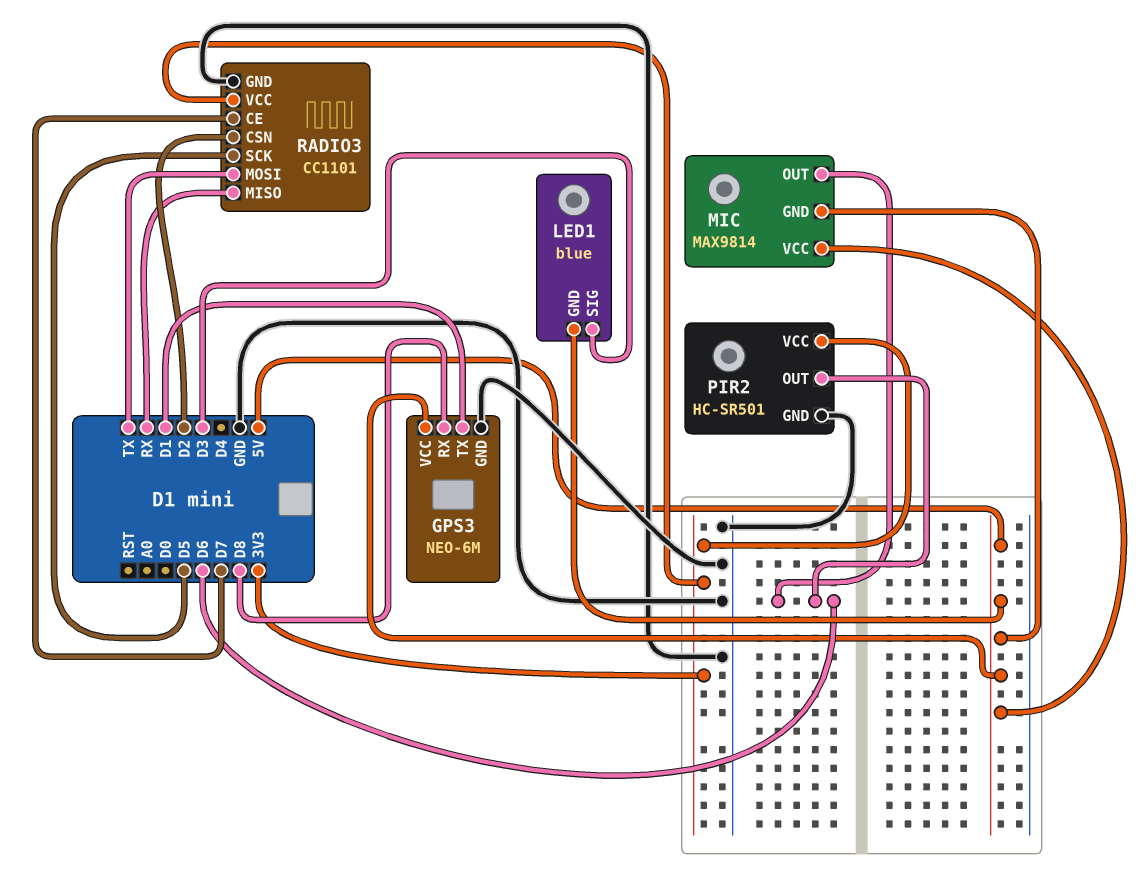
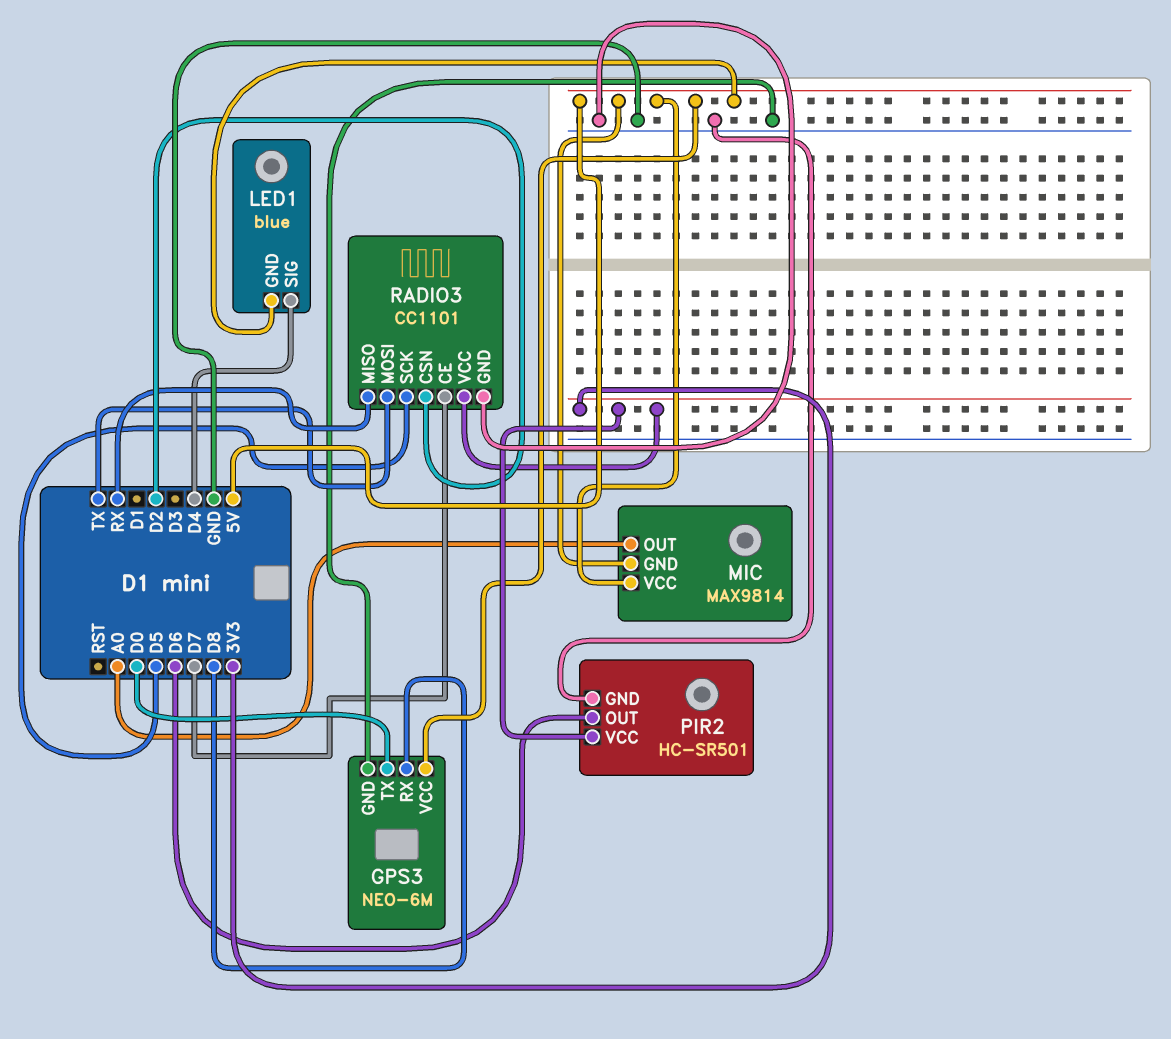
GPS3 pin TX: D1 -> D0
LED1 pin SIG: D3 -> D4
MIC pin OUT: D6 -> A0

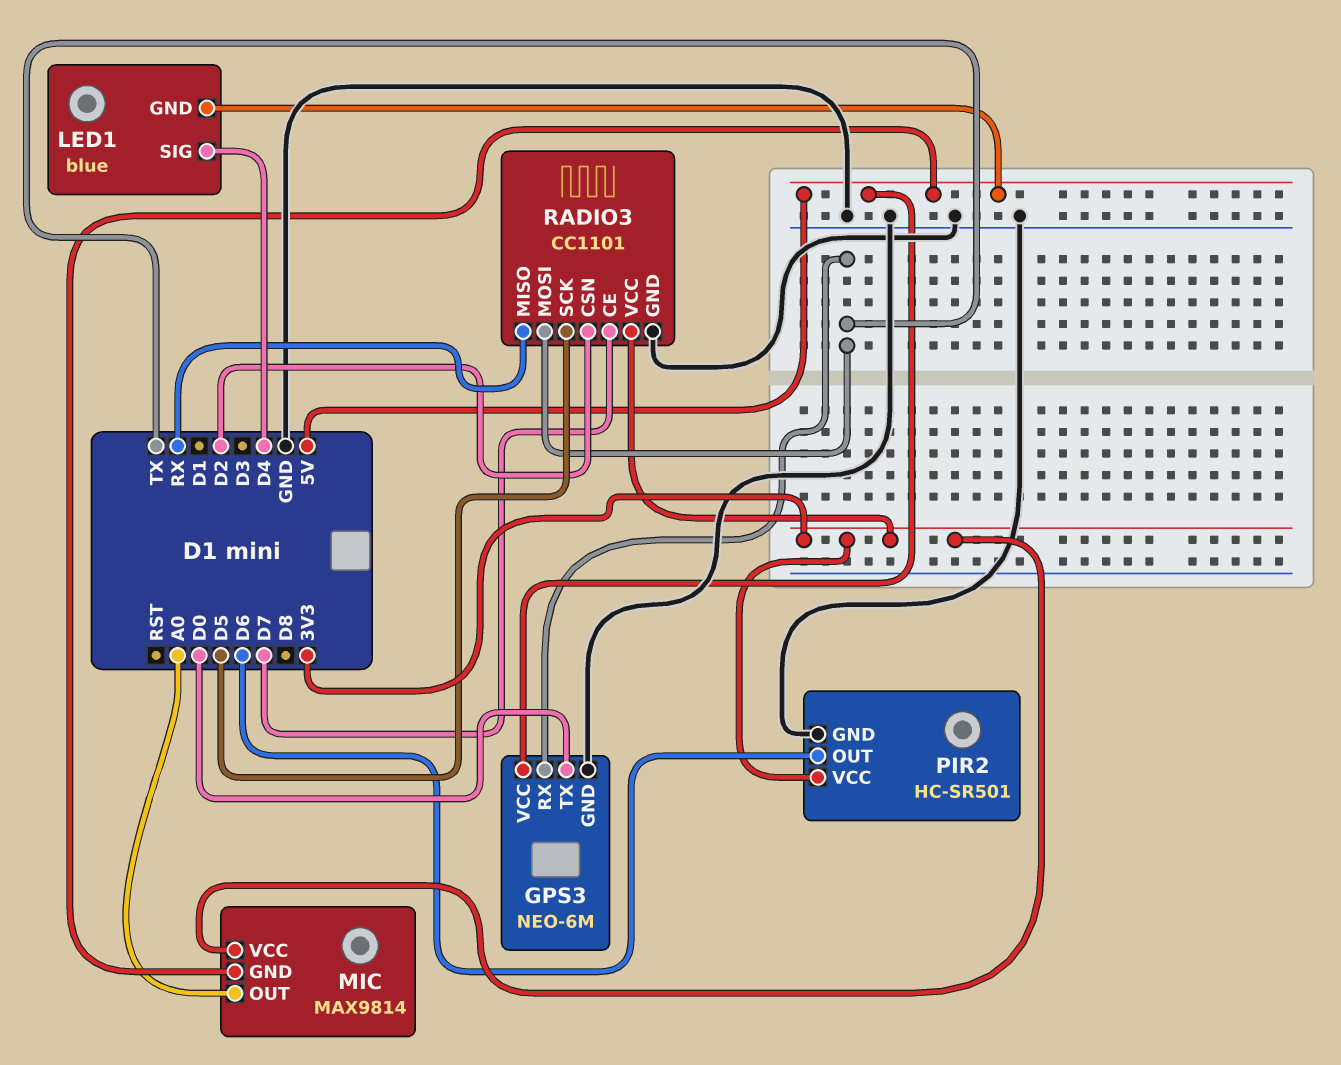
GPS3 pin RX: D8 -> TX
MIC pin VCC: 5V -> 3V3

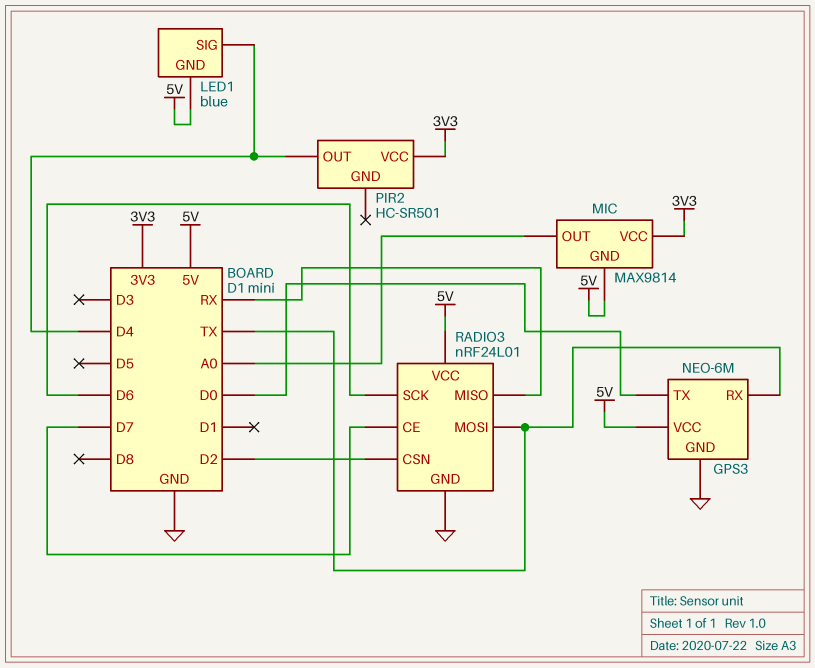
PIR2 pin GND: GND -> none
PIR2 pin OUT: D6 -> D4
RADIO3: CC1101 -> nRF24L01
RADIO3 pin SCK: D5 -> D6
RADIO3 pin VCC: 3V3 -> 5V

